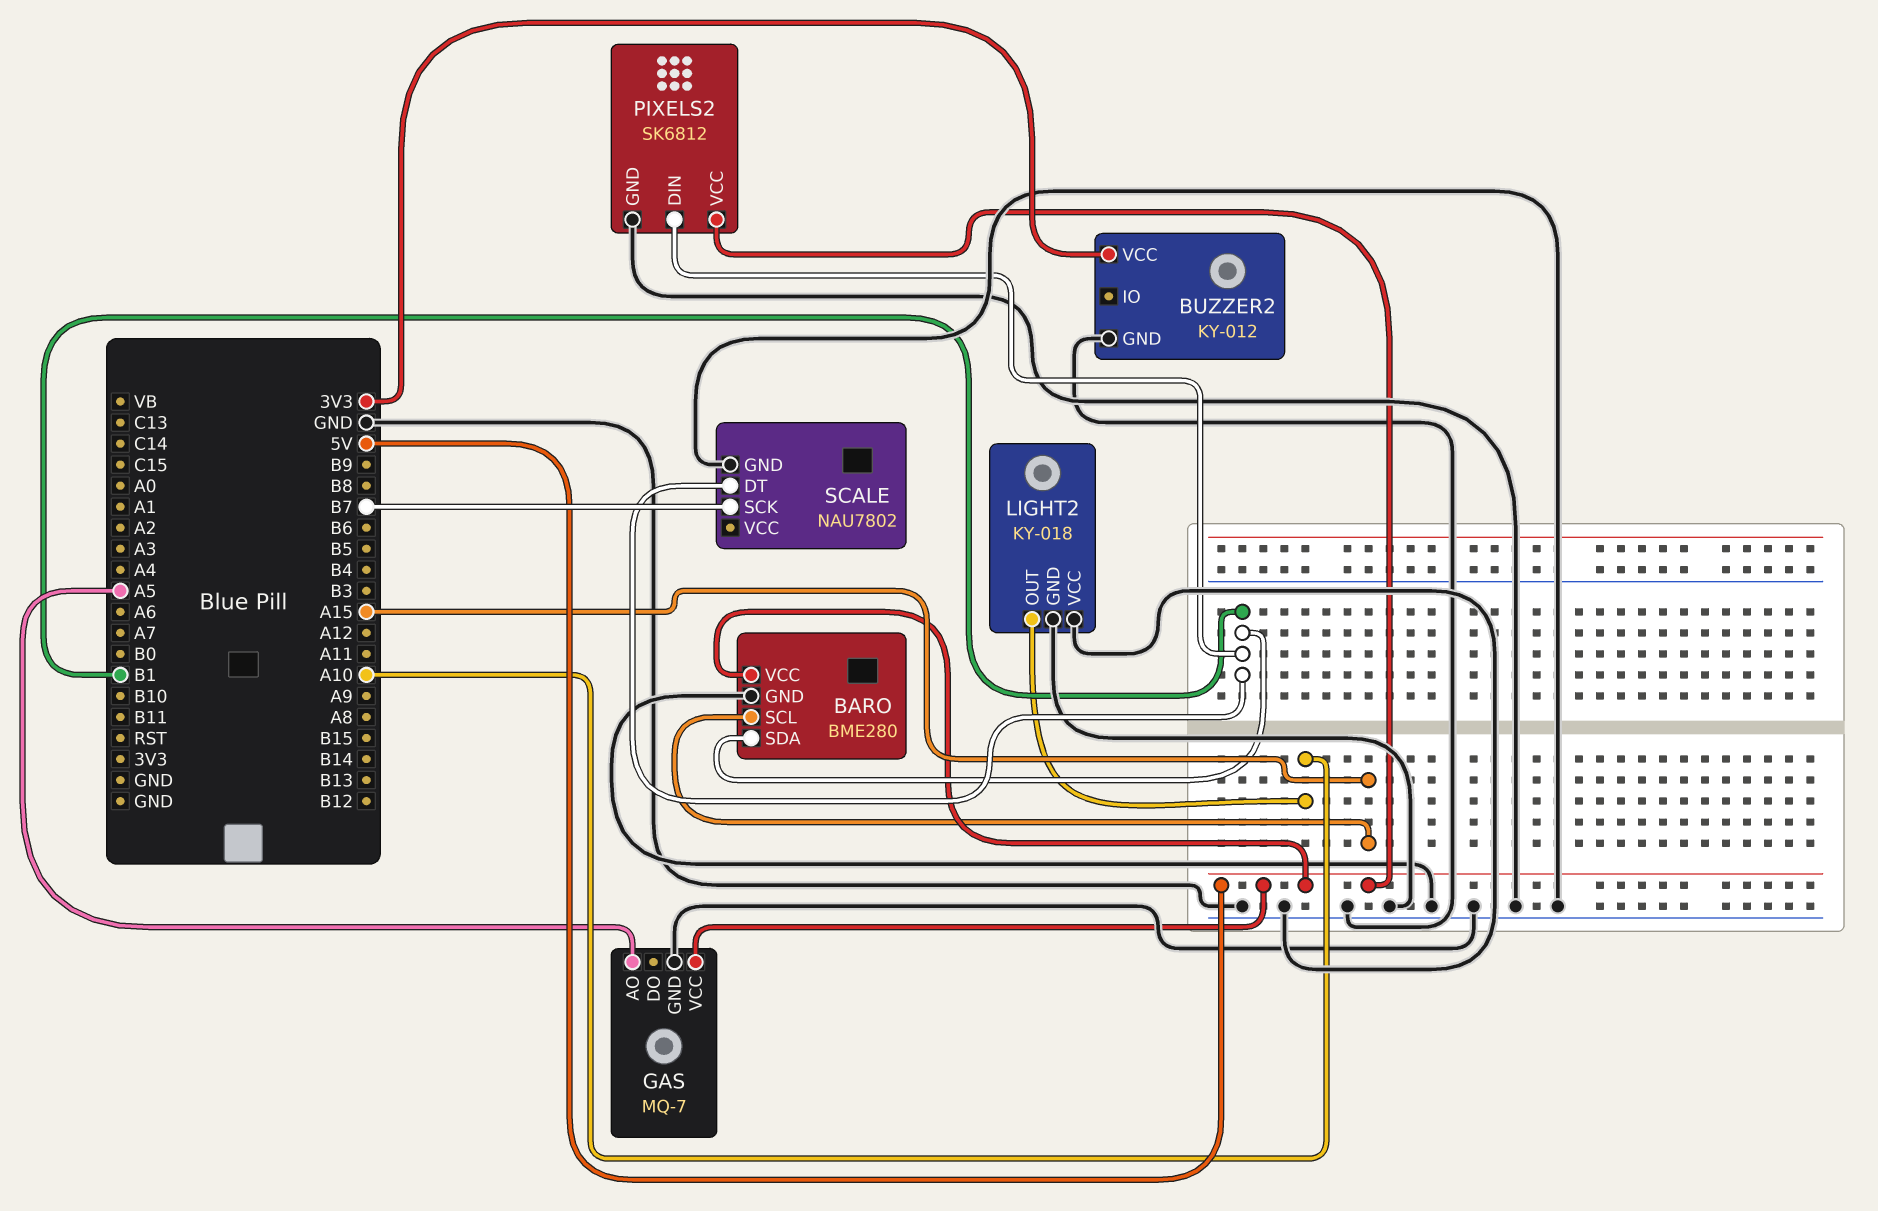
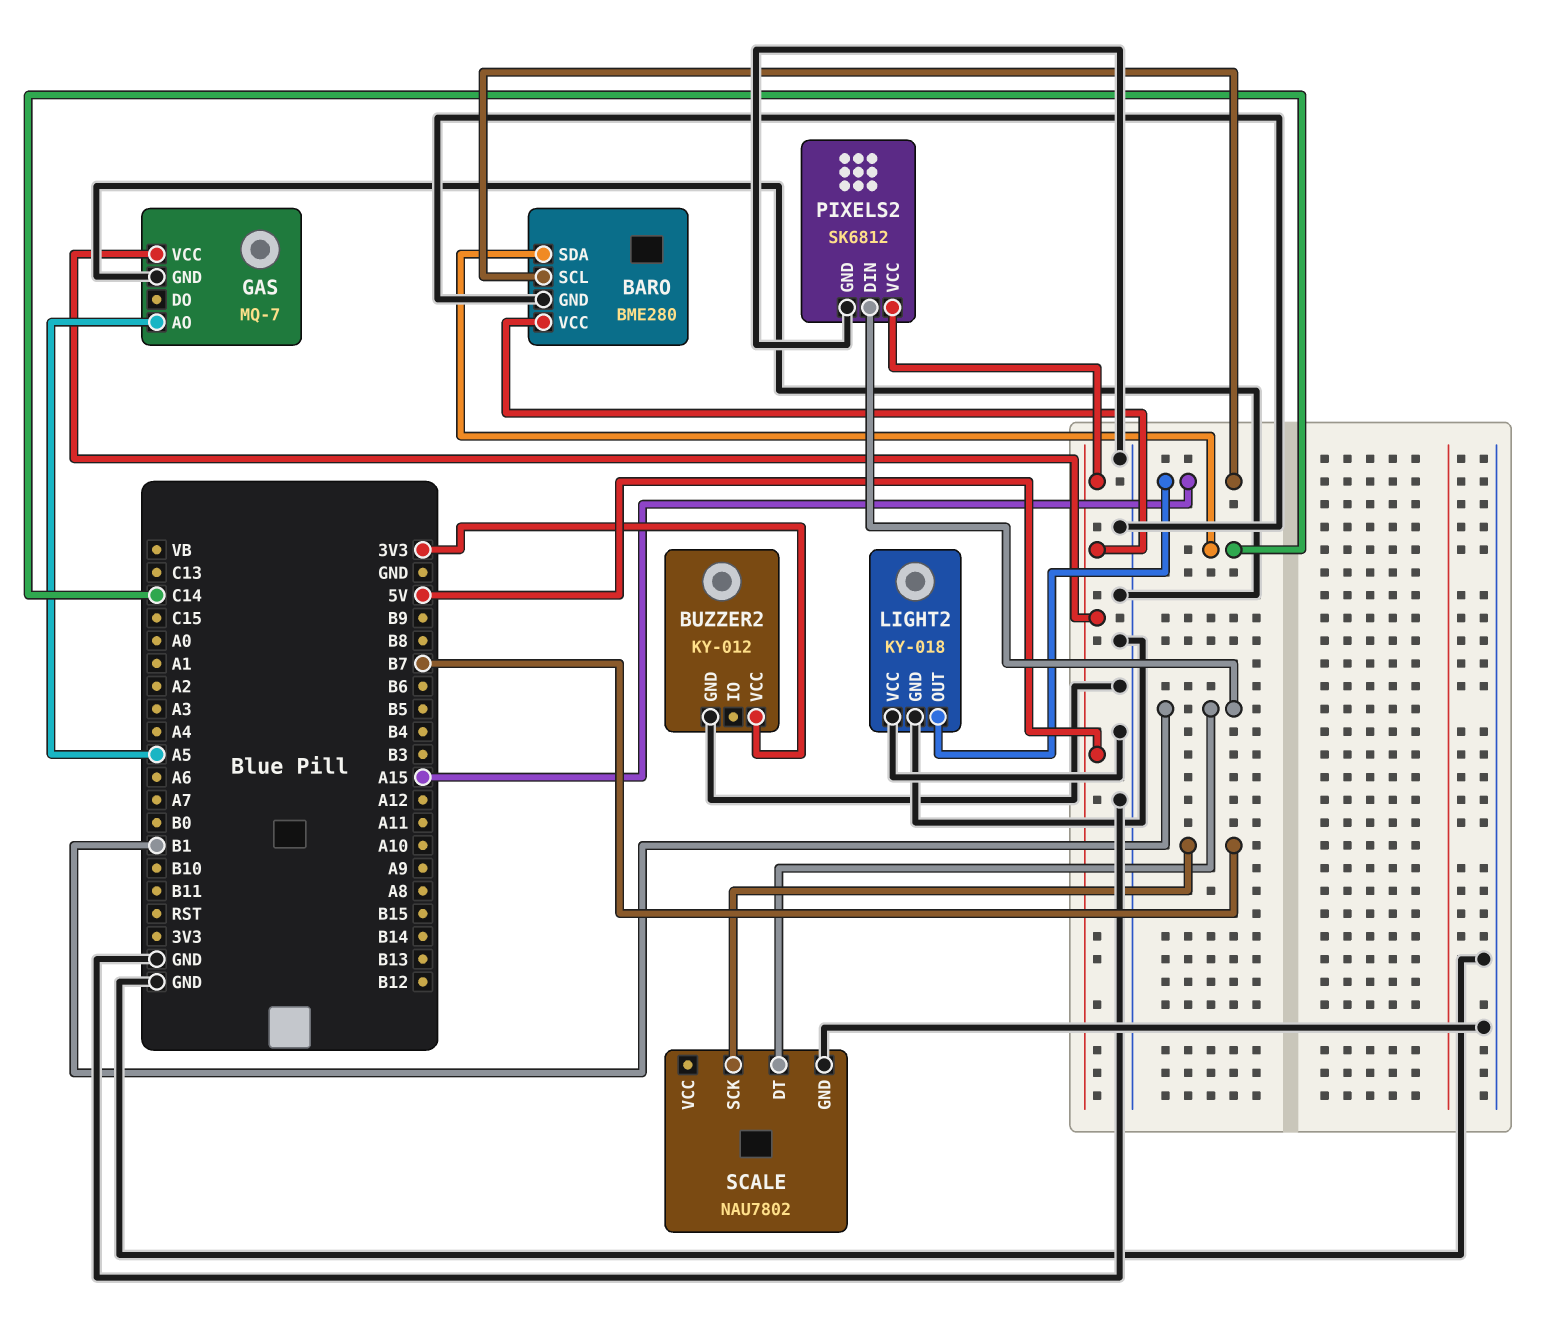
BARO pin SDA: B1 -> C14
LIGHT2 pin OUT: A10 -> A15

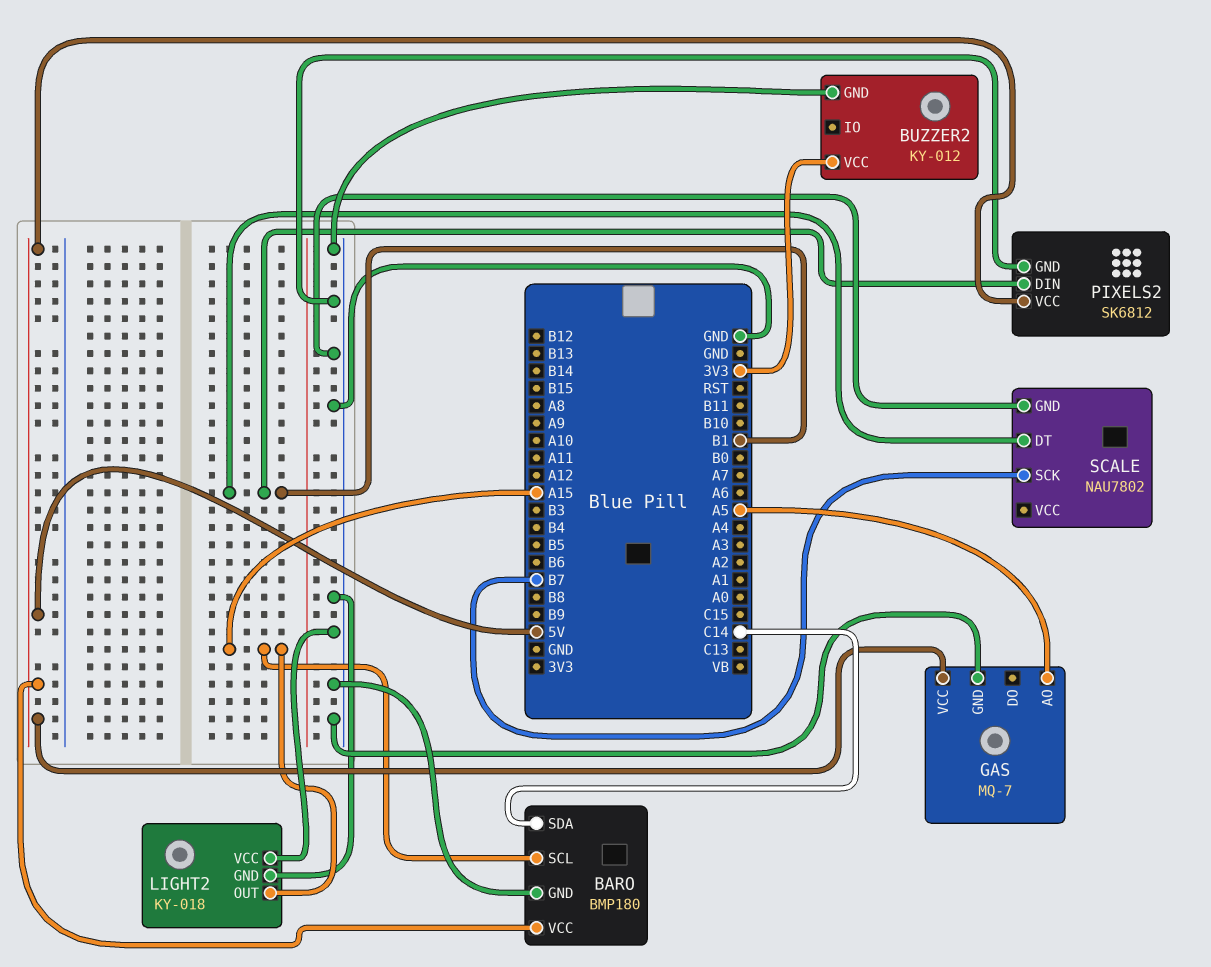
BARO: BME280 -> BMP180

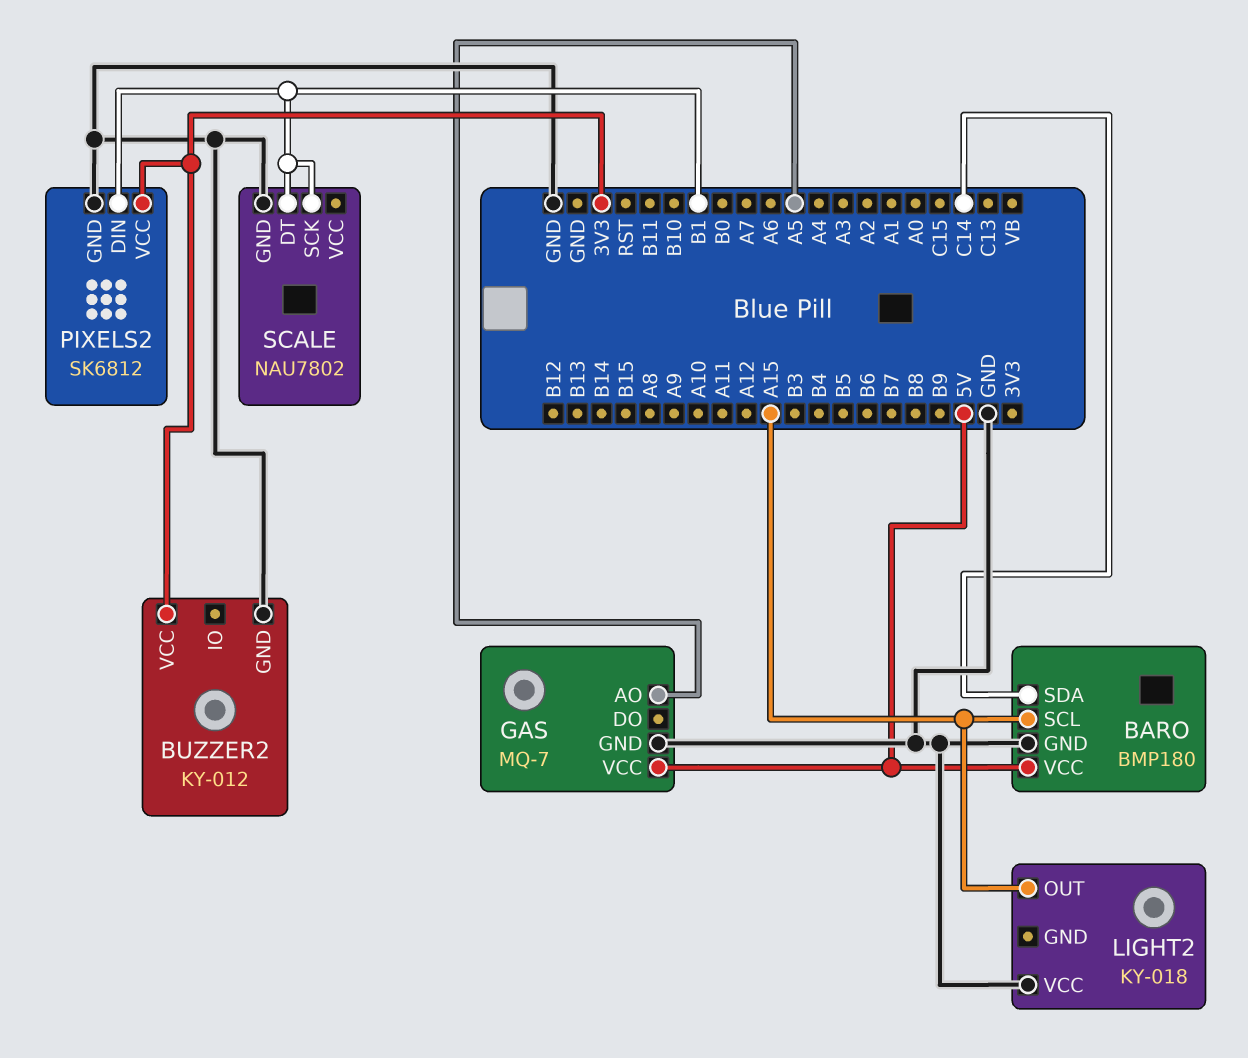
LIGHT2 pin GND: GND -> none
PIXELS2 pin VCC: 5V -> 3V3
SCALE pin SCK: B7 -> B1

